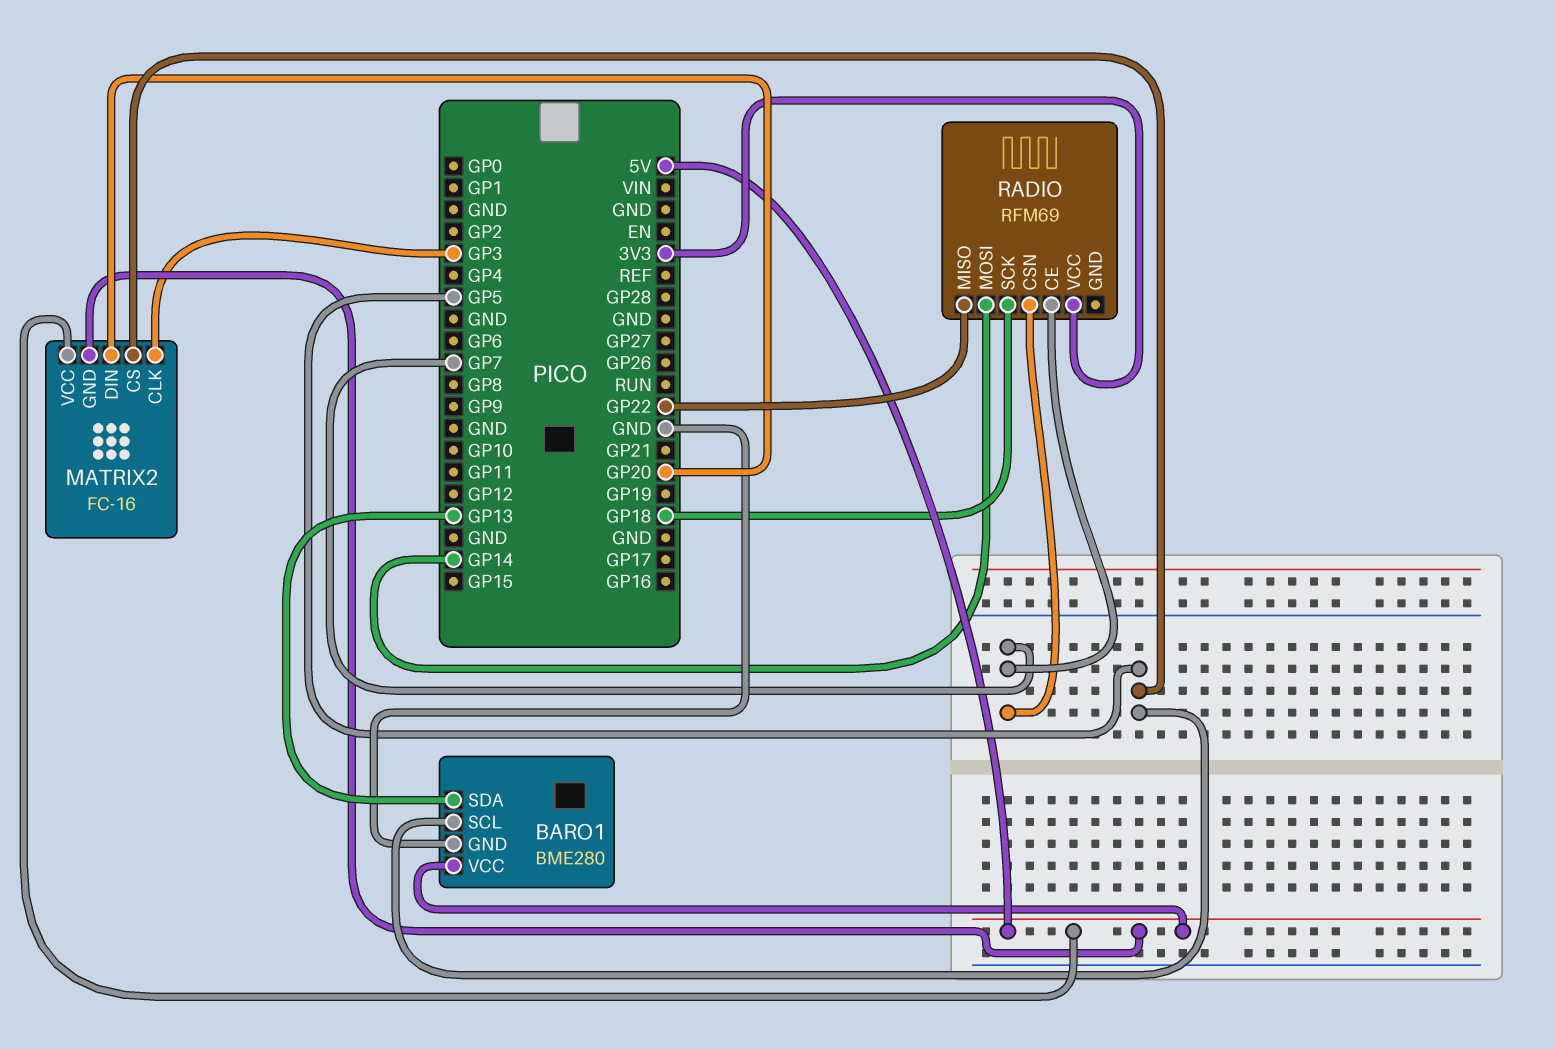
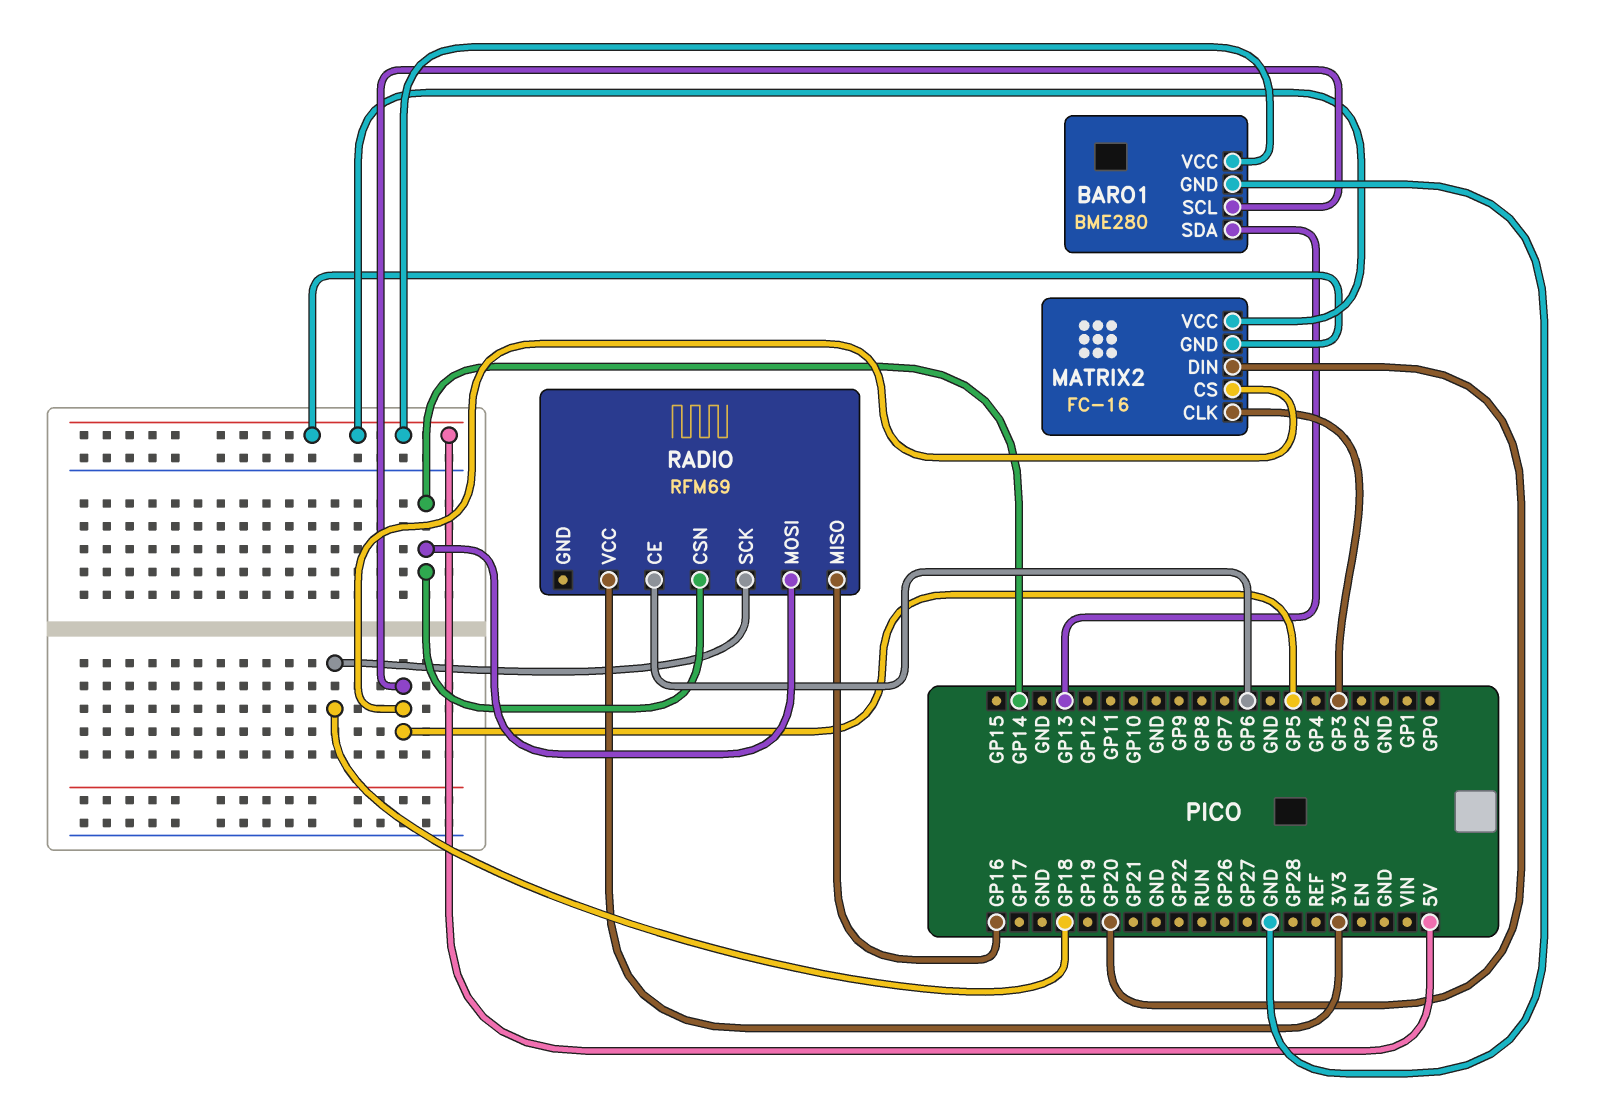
RADIO pin CE: GP7 -> GP6
RADIO pin CSN: GP7 -> GP14
RADIO pin MISO: GP22 -> GP16

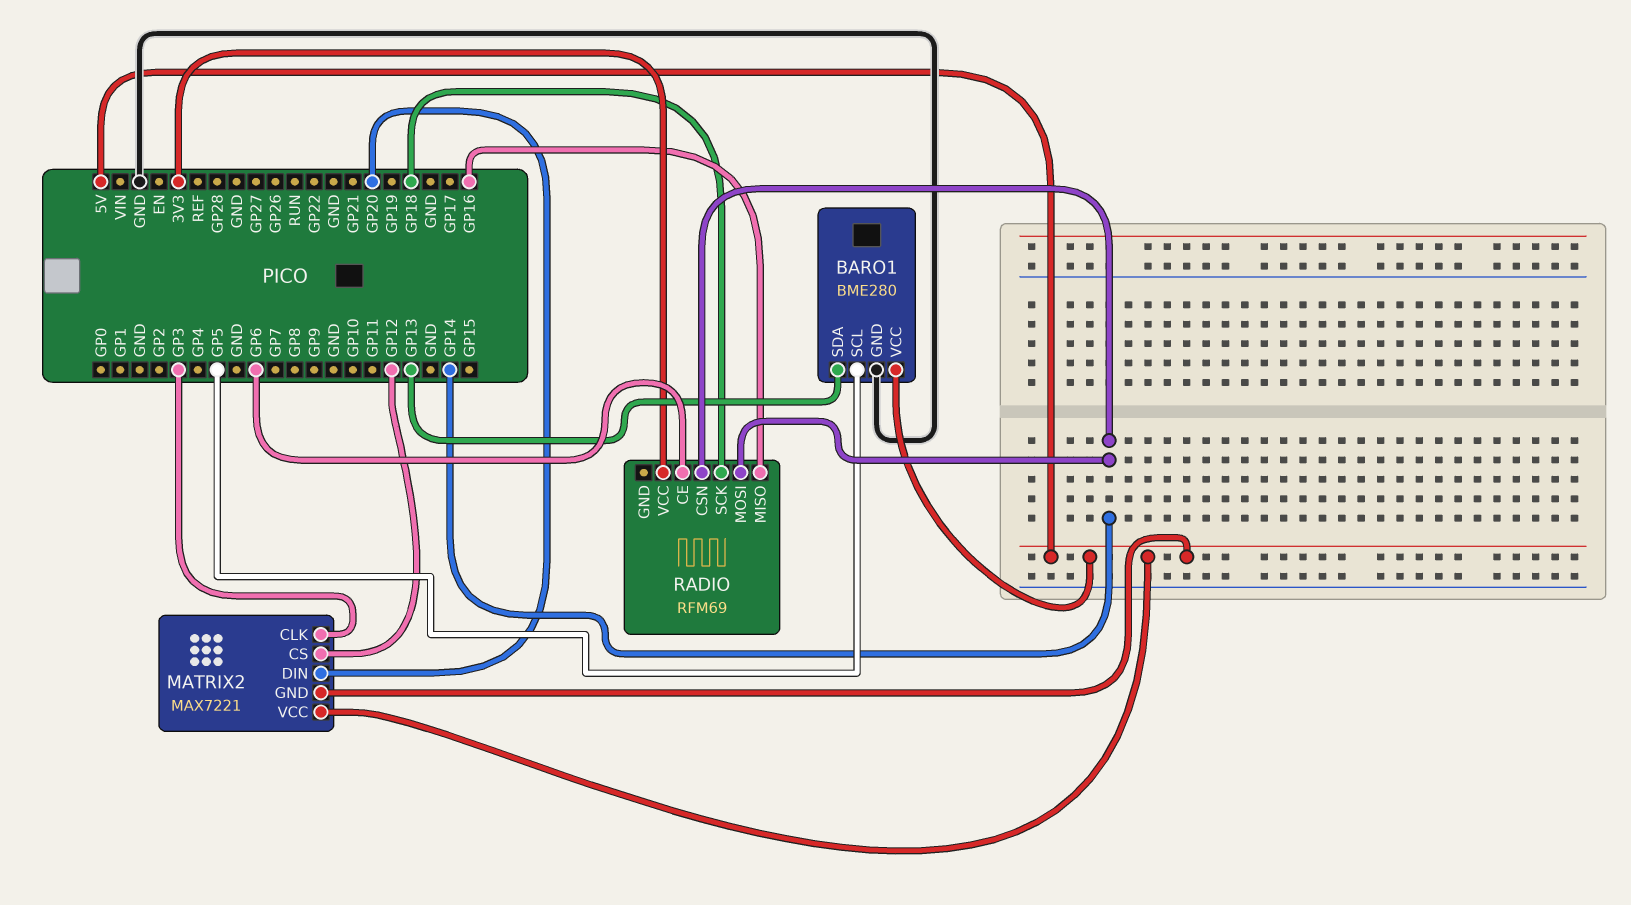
MATRIX2: FC-16 -> MAX7221
MATRIX2 pin CS: GP5 -> GP12

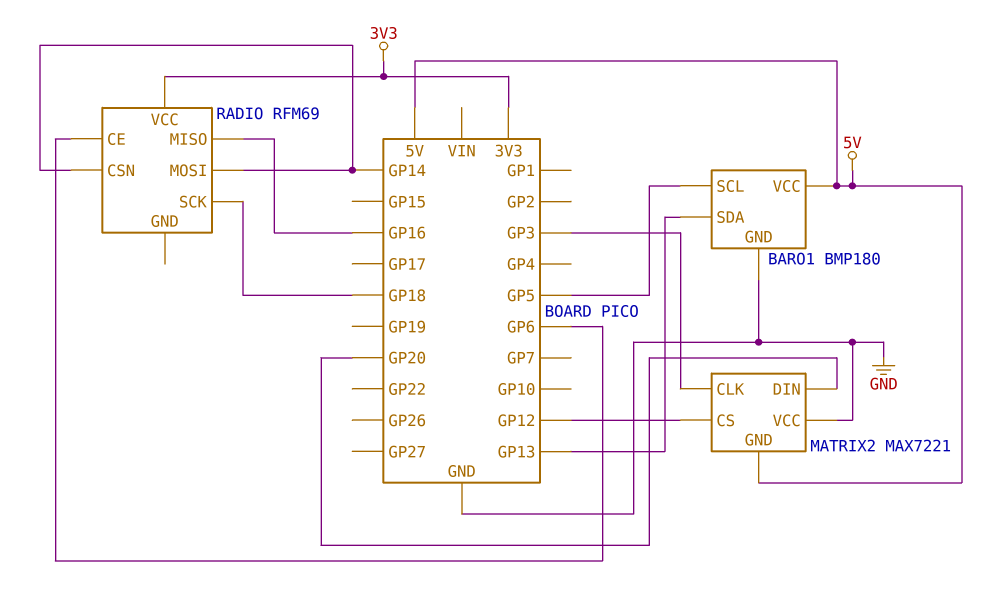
BARO1: BME280 -> BMP180
MATRIX2 pin VCC: 5V -> GND

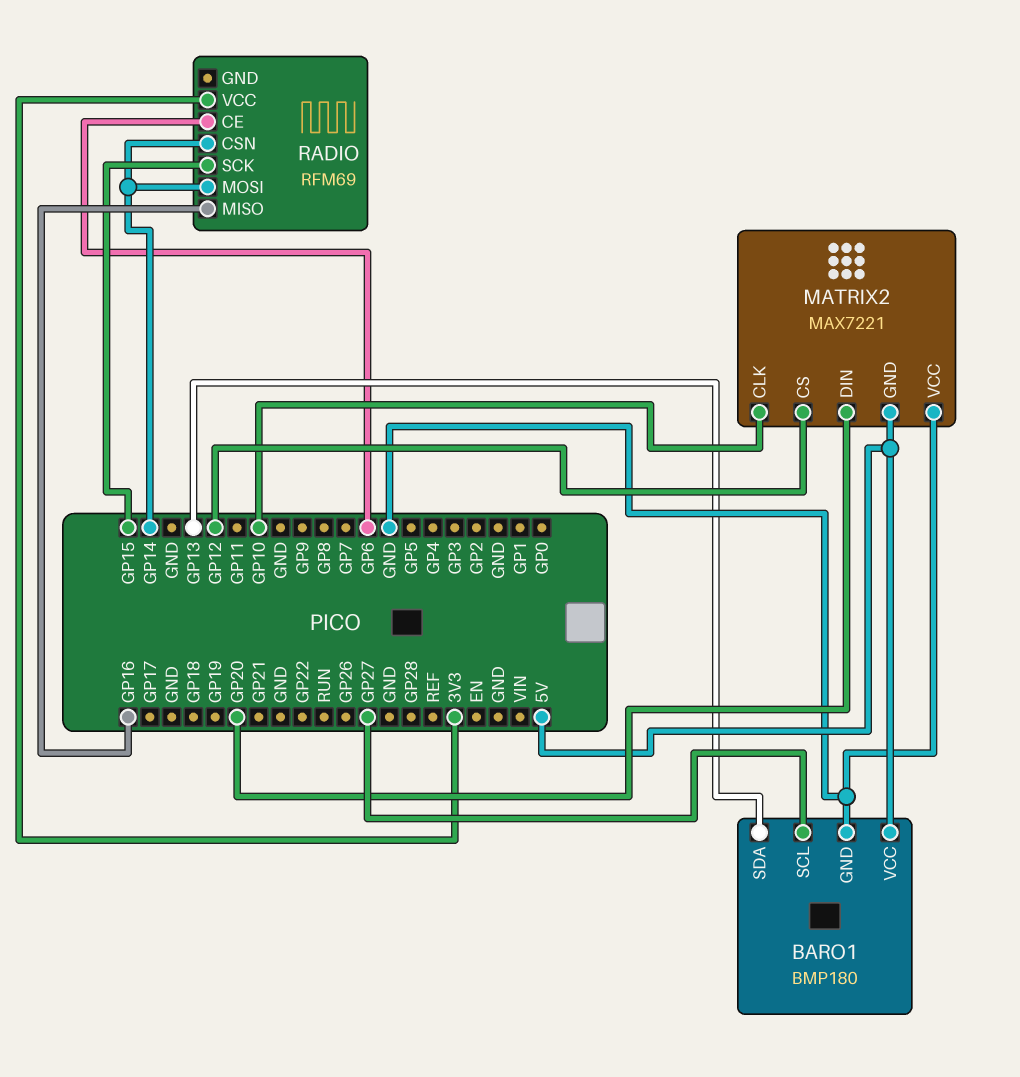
BARO1 pin SCL: GP5 -> GP27
MATRIX2 pin CLK: GP3 -> GP10
RADIO pin SCK: GP18 -> GP15

